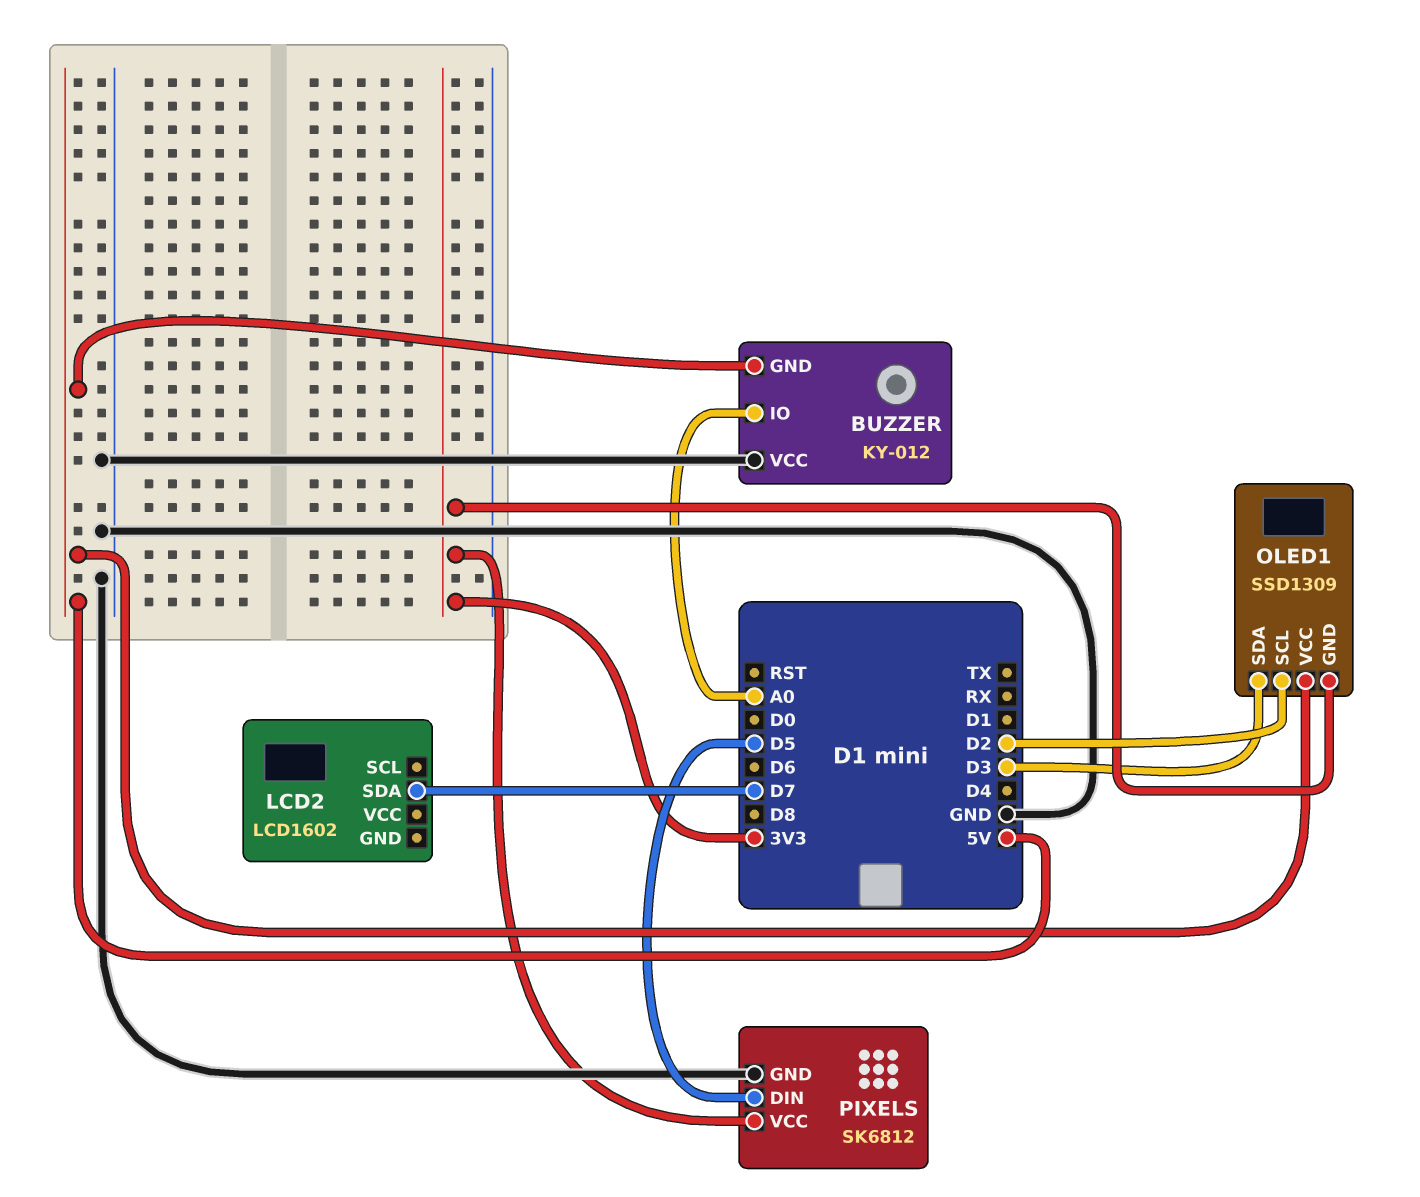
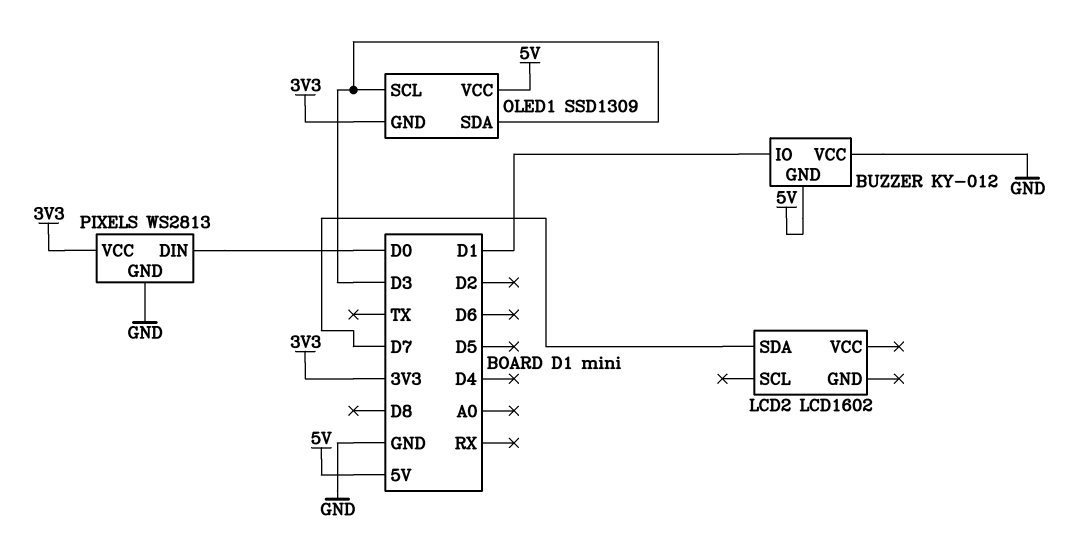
BUZZER pin IO: A0 -> D1
OLED1 pin SCL: D2 -> D3
PIXELS: SK6812 -> WS2813
PIXELS pin DIN: D5 -> D0

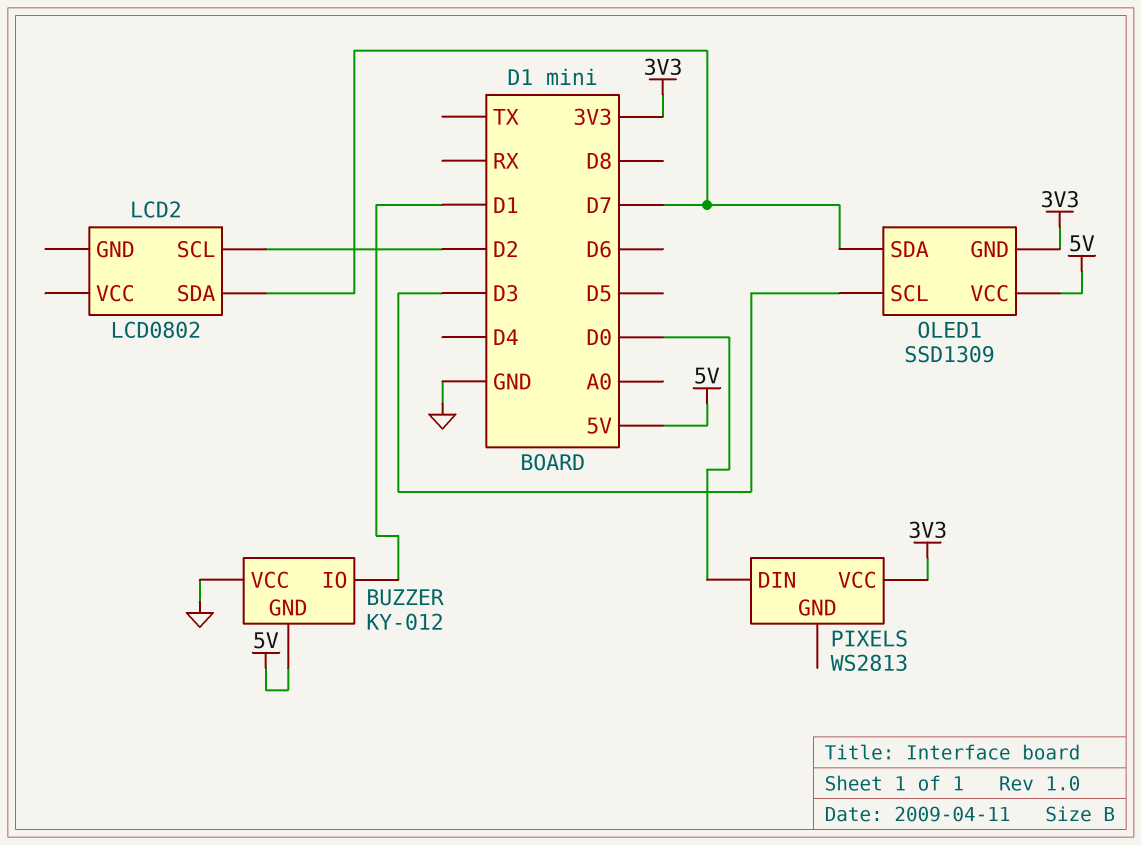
LCD2: LCD1602 -> LCD0802
LCD2 pin SCL: none -> D2
OLED1 pin SDA: D3 -> D7
PIXELS pin GND: GND -> none

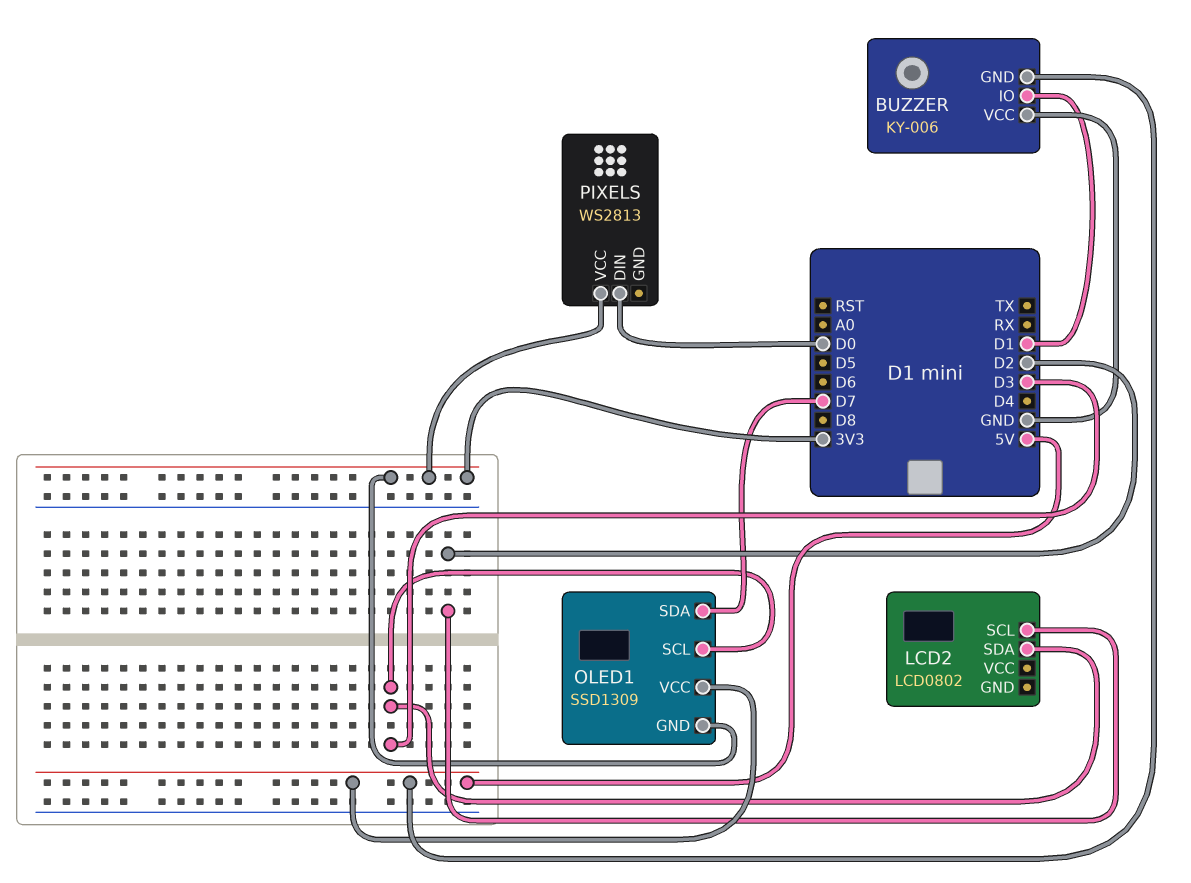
BUZZER: KY-012 -> KY-006
LCD2 pin SDA: D7 -> D3

